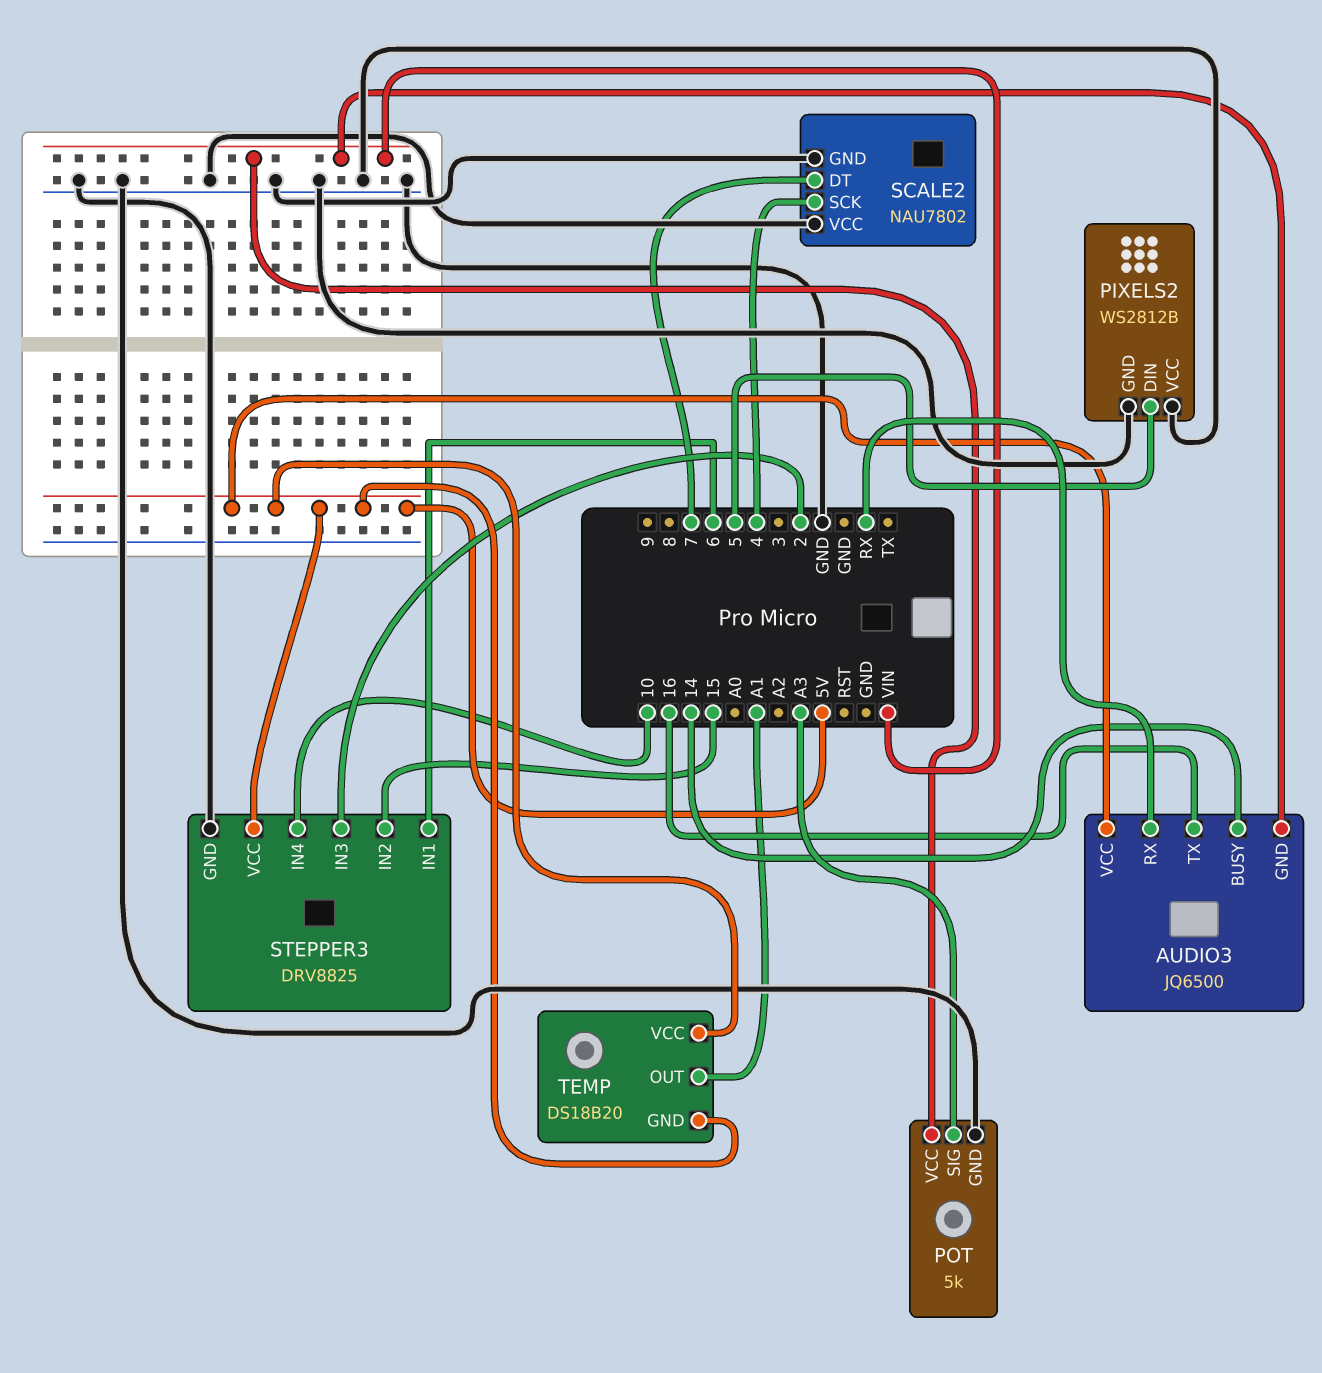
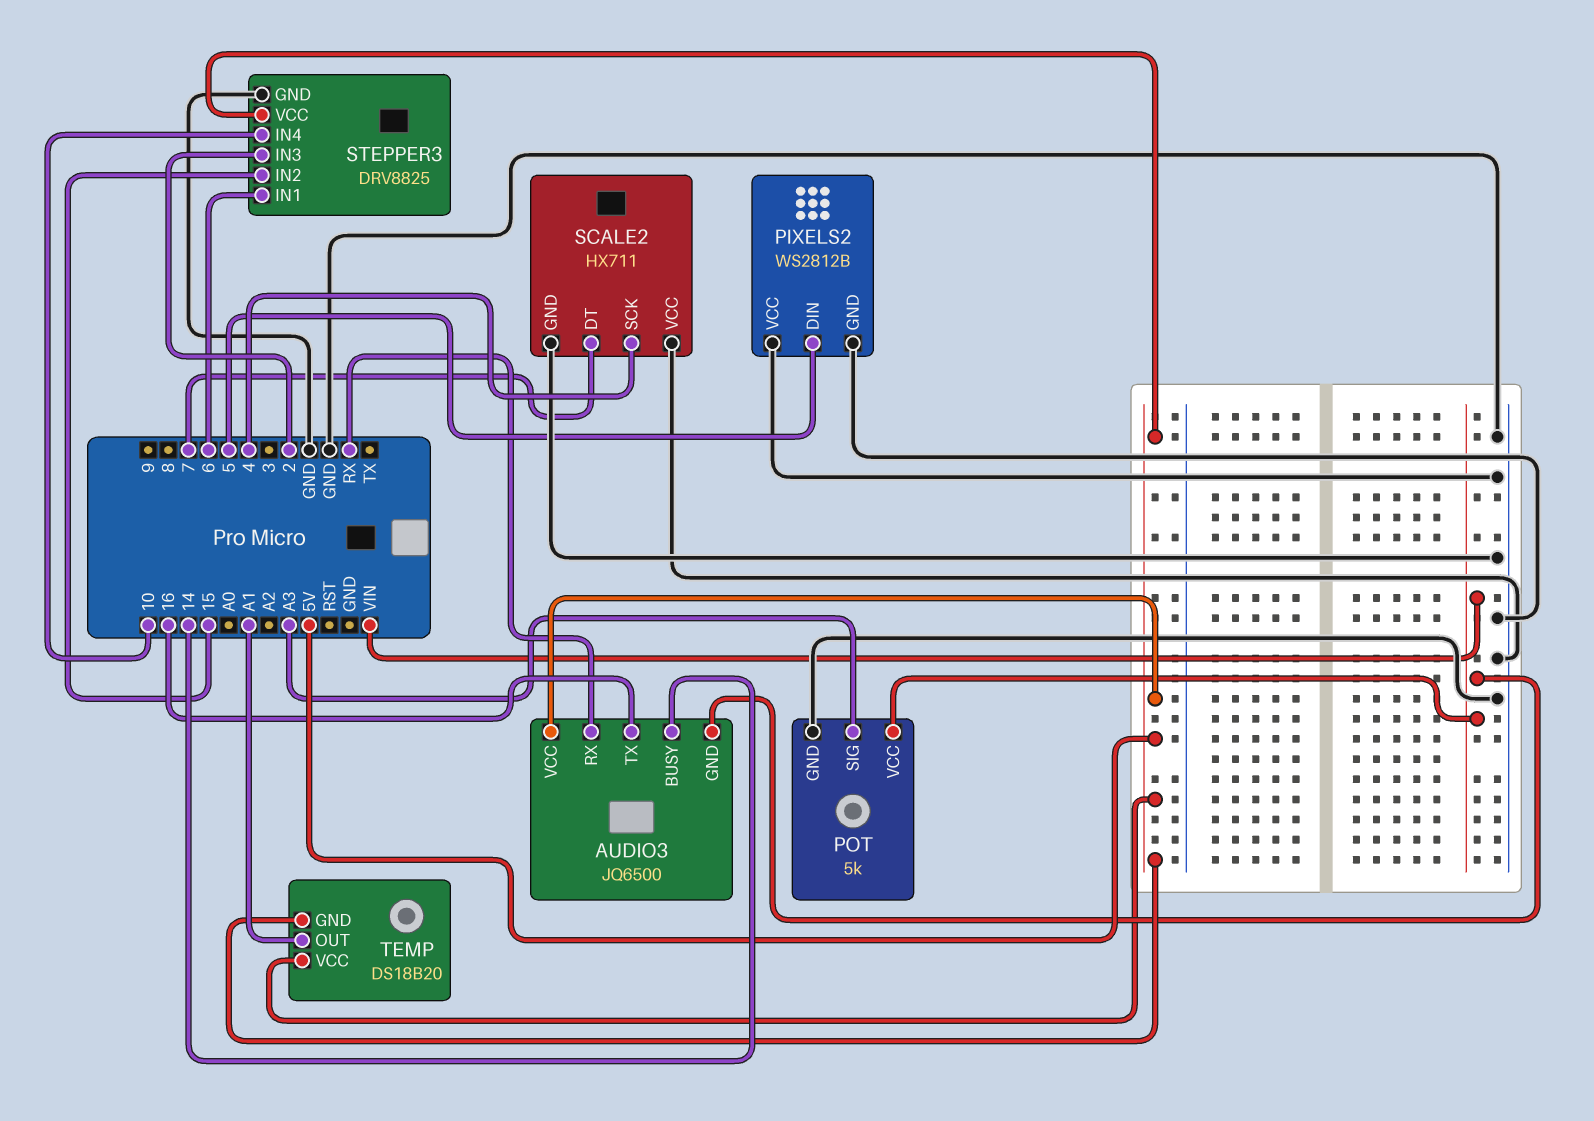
SCALE2: NAU7802 -> HX711

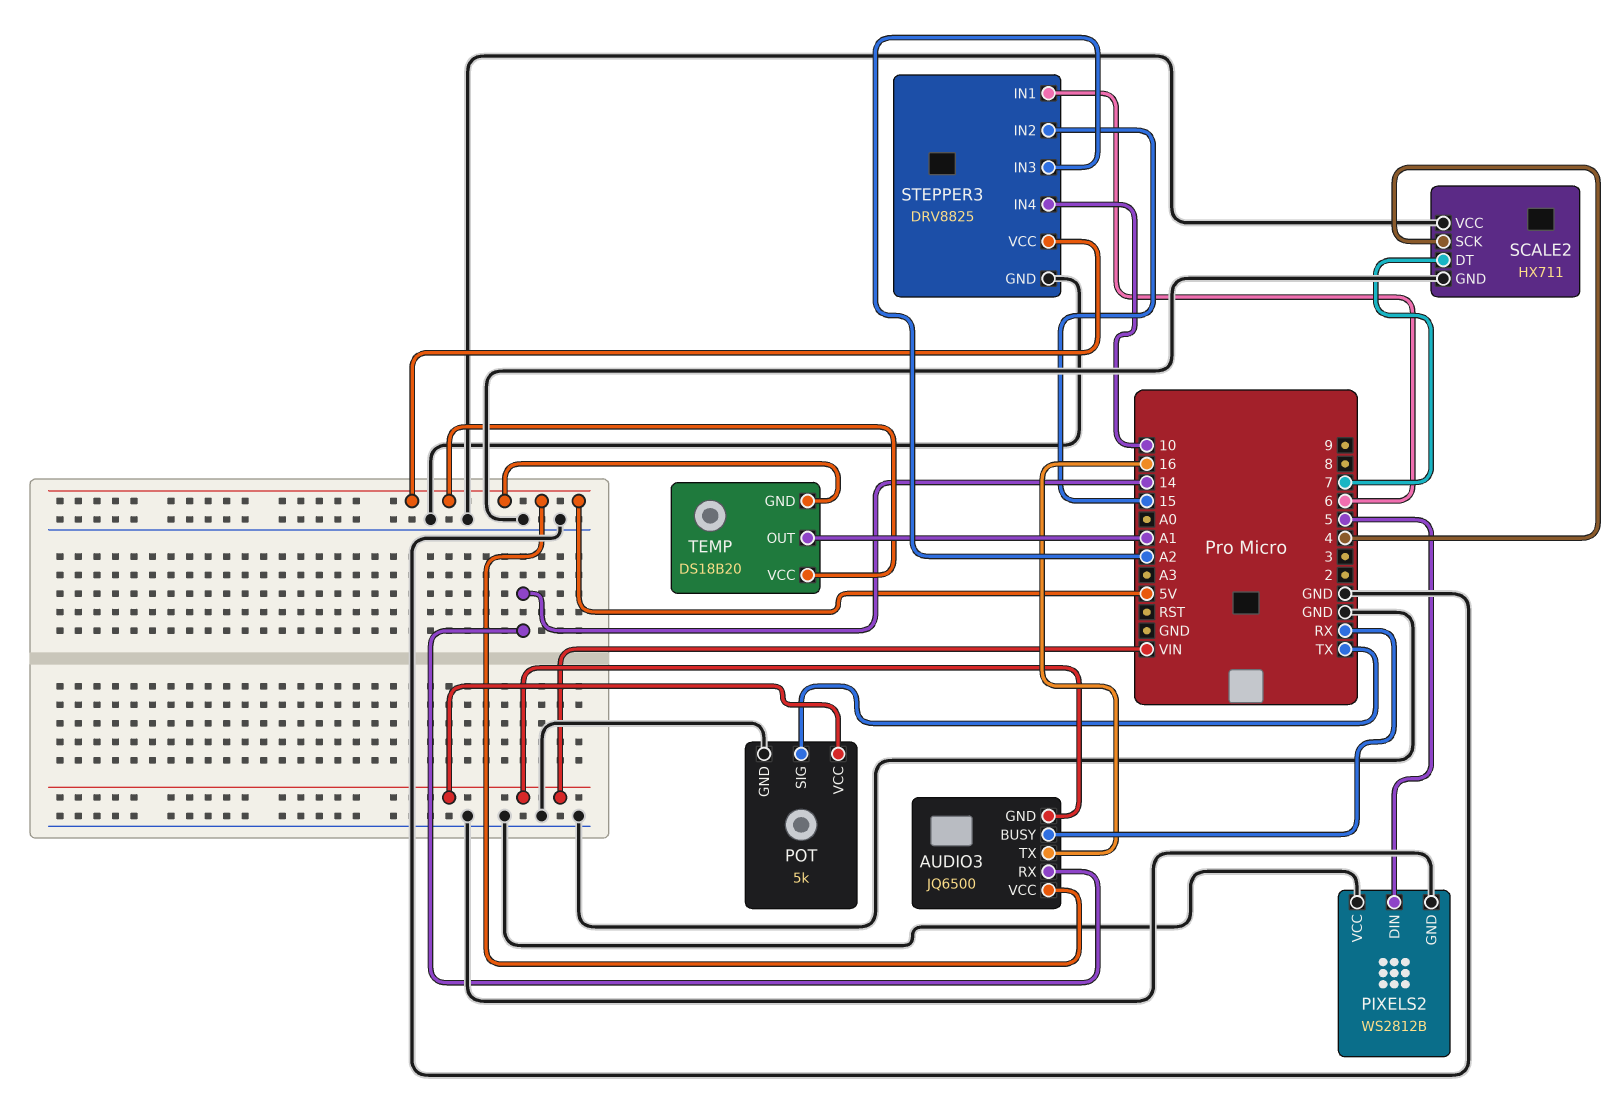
AUDIO3 pin BUSY: 14 -> RX
AUDIO3 pin RX: RX -> 14
POT pin SIG: A3 -> TX
STEPPER3 pin IN3: 2 -> A2

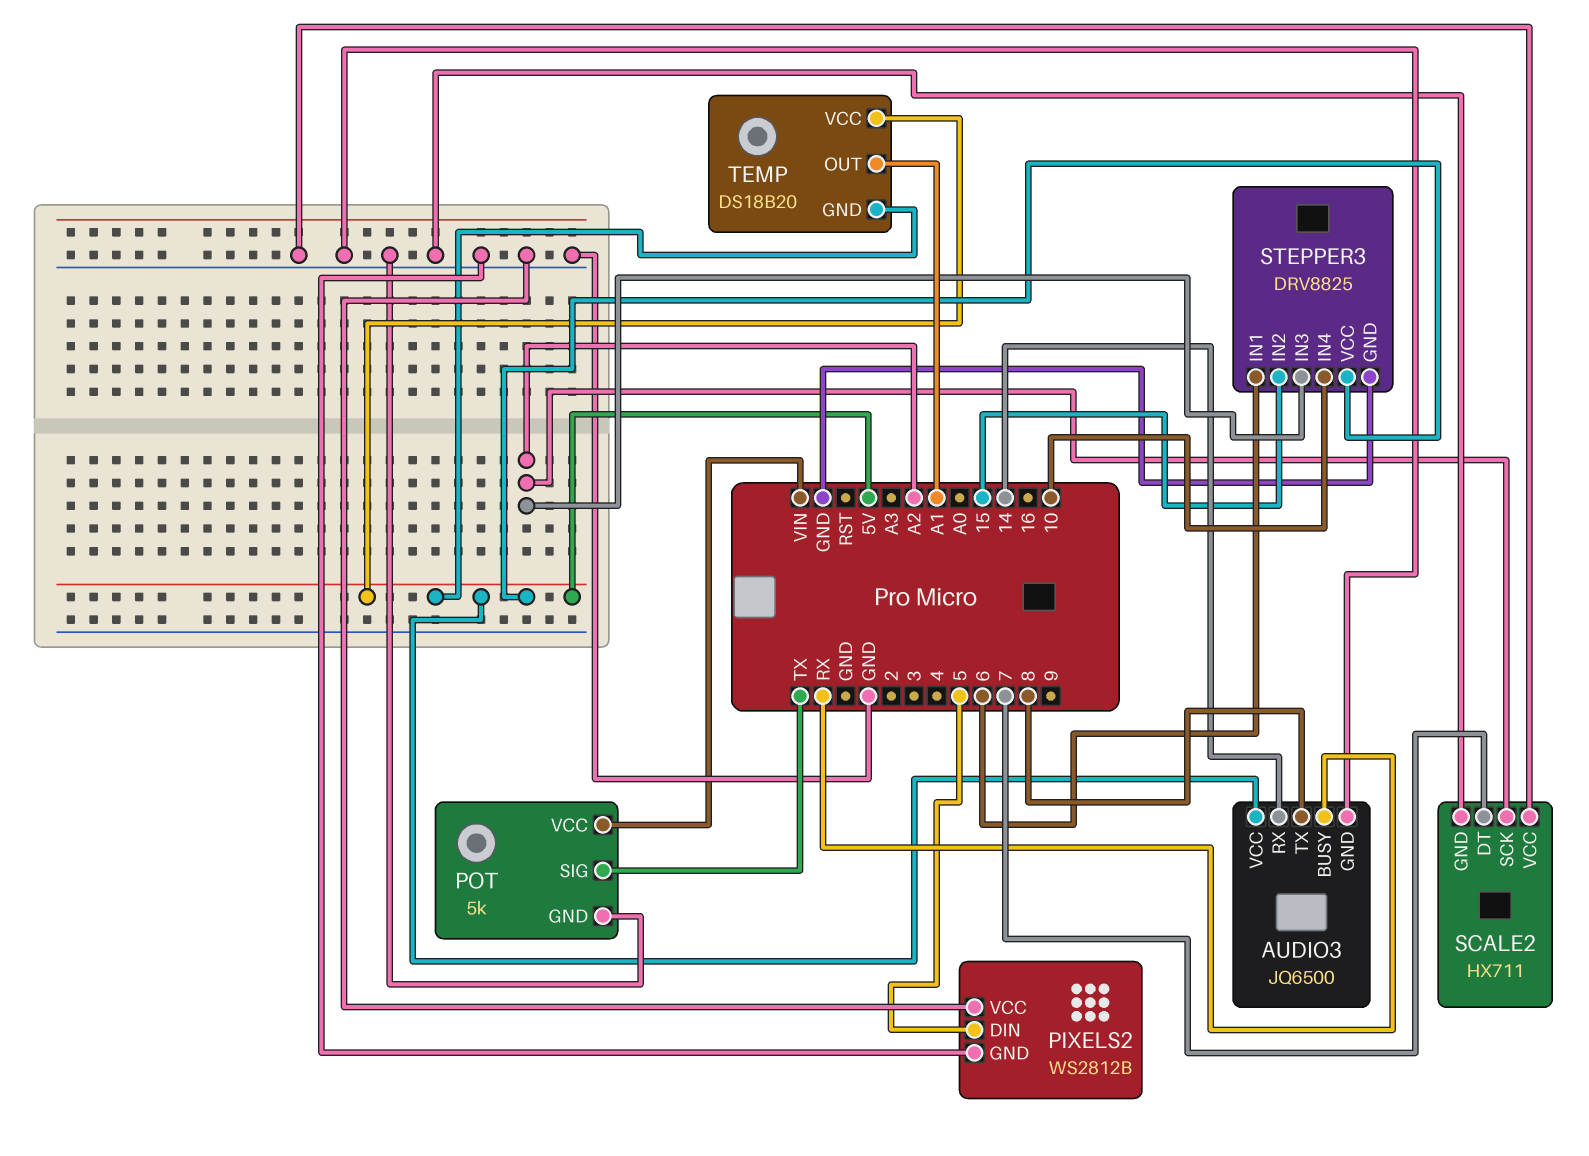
AUDIO3 pin GND: VIN -> GND
AUDIO3 pin TX: 16 -> 8
SCALE2 pin SCK: 4 -> A2

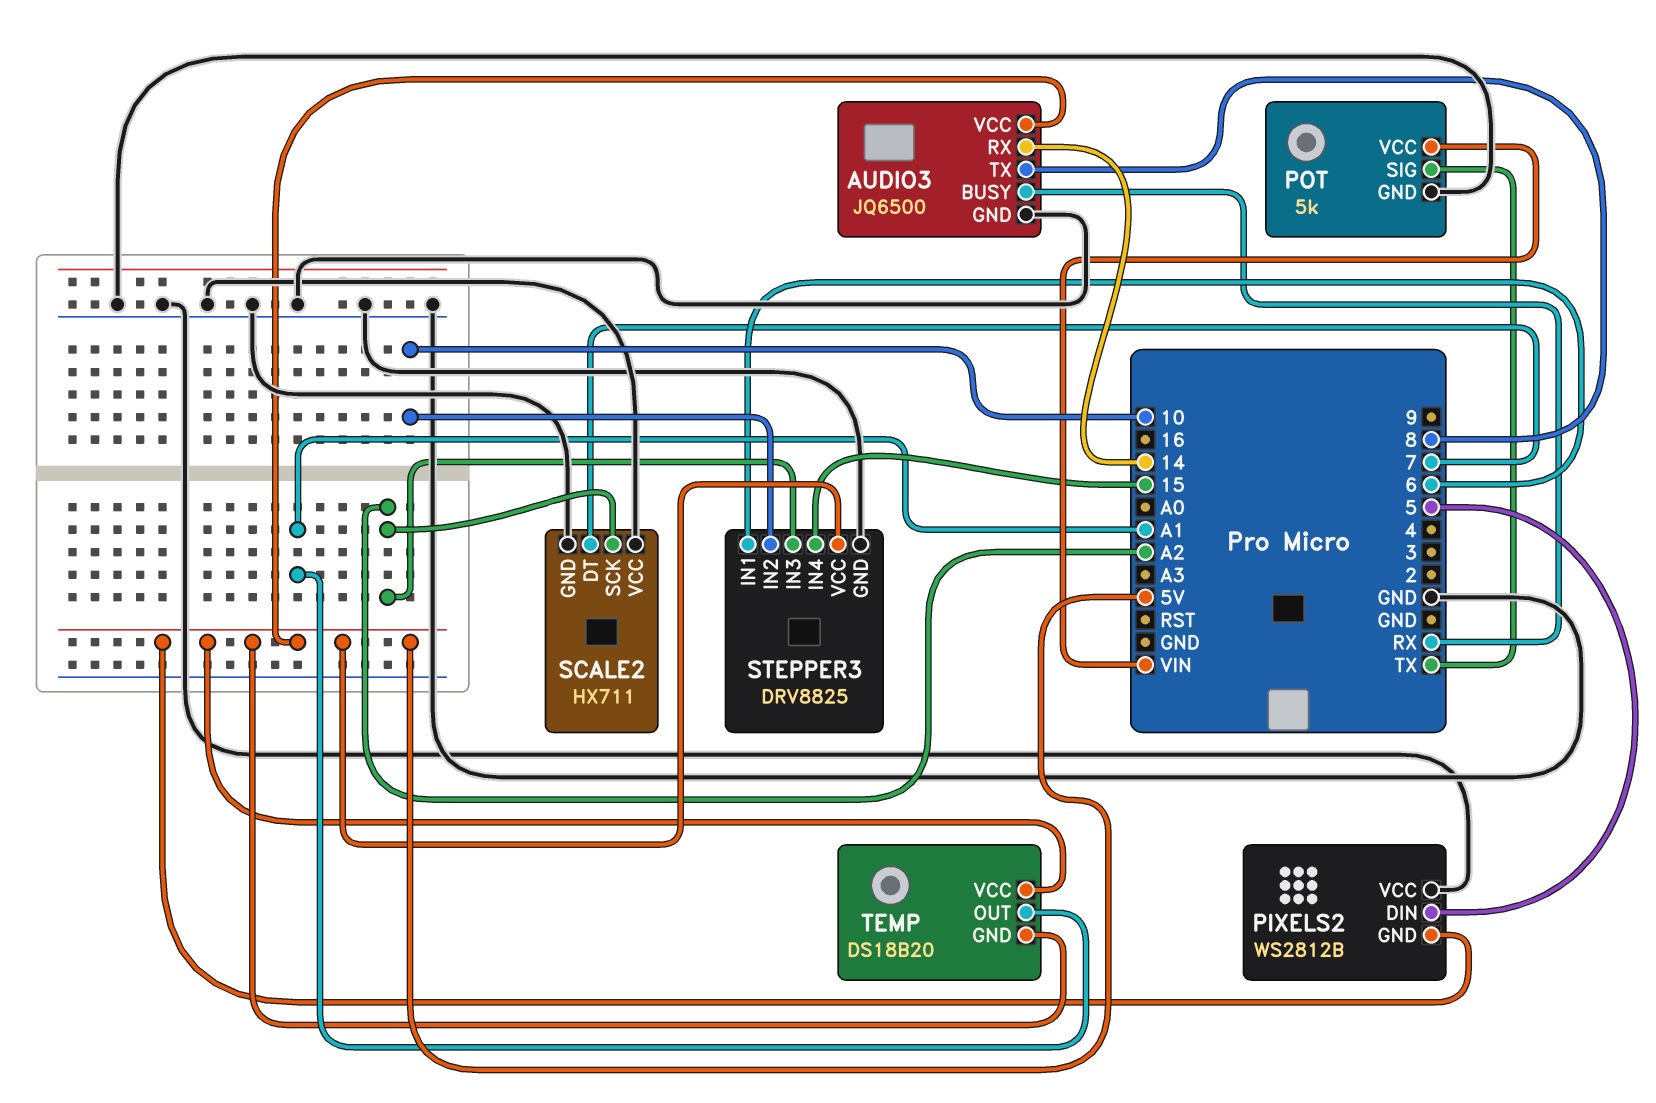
PIXELS2 pin GND: GND -> 5V
STEPPER3 pin IN2: 15 -> 10
STEPPER3 pin IN4: 10 -> 15

